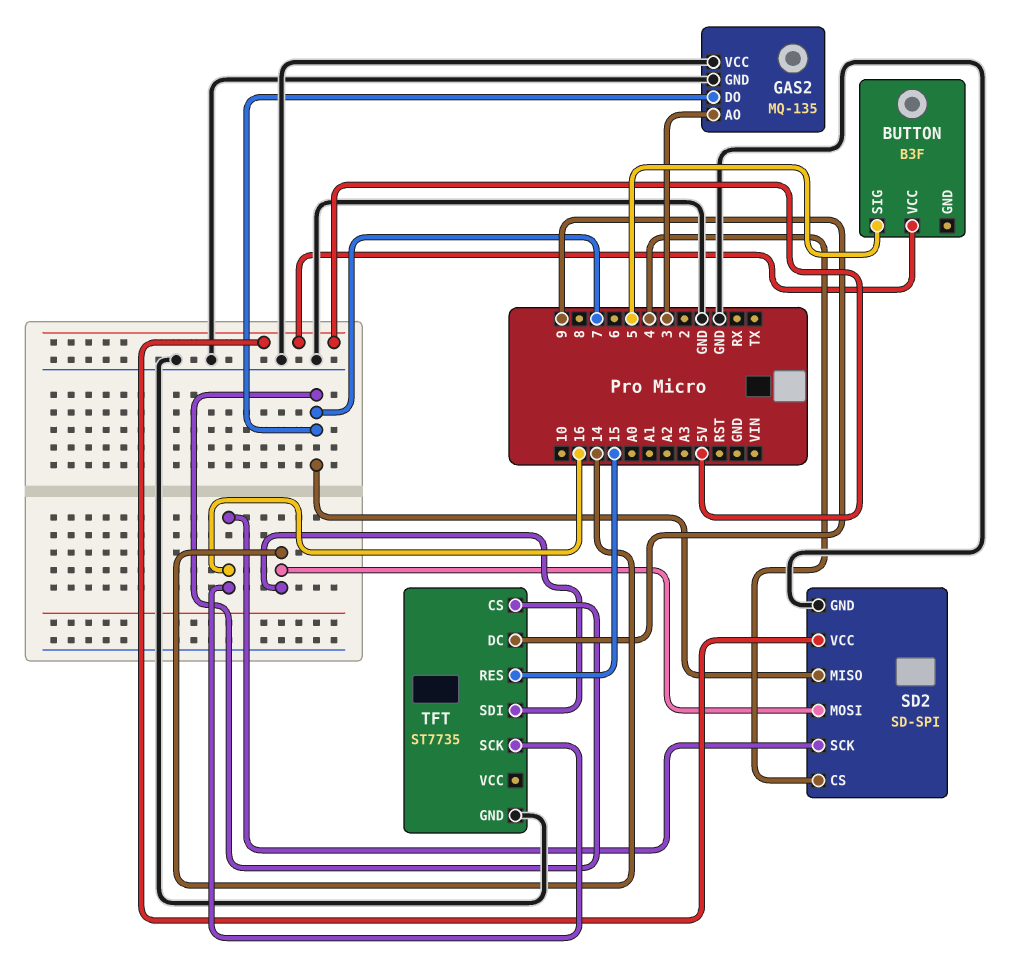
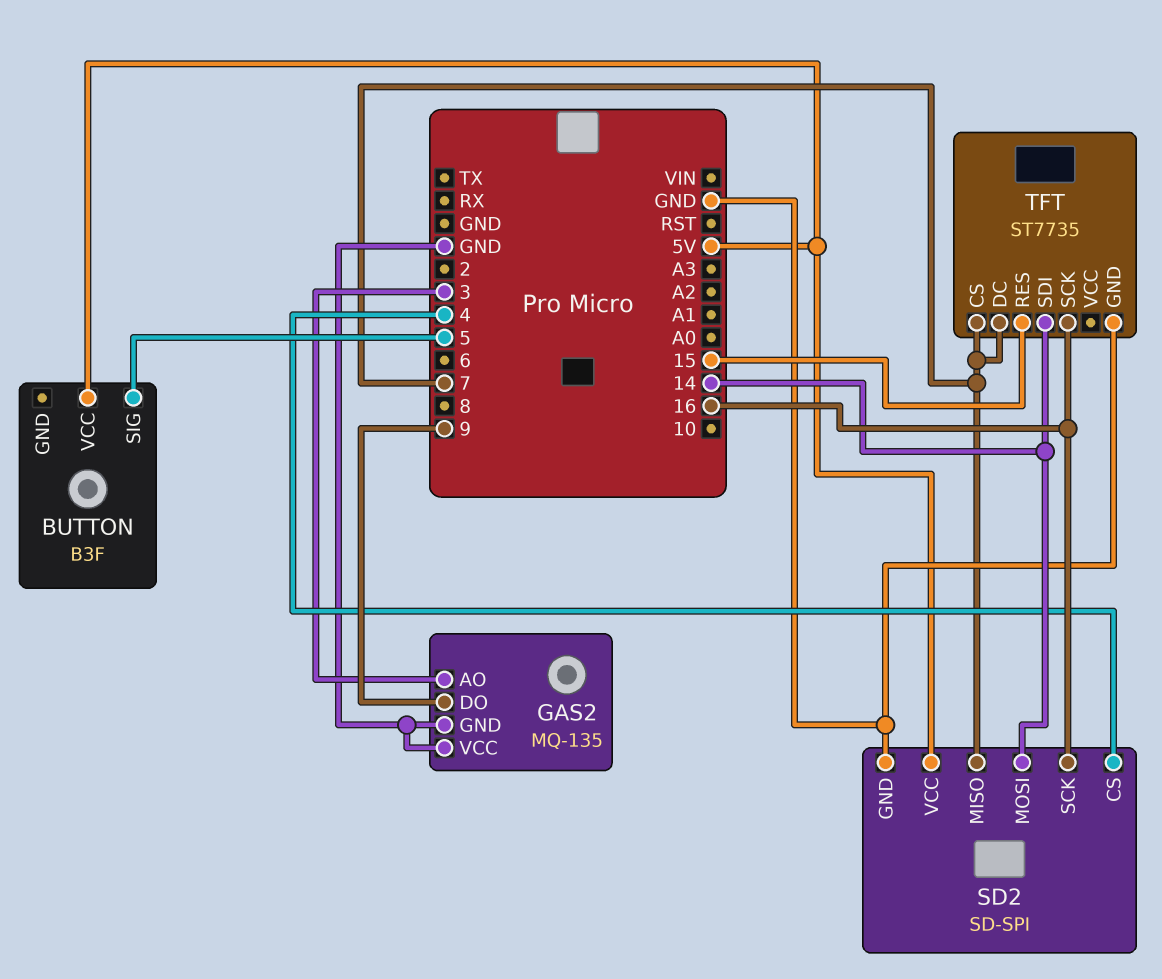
GAS2 pin DO: 7 -> 9
TFT pin DC: 9 -> 7

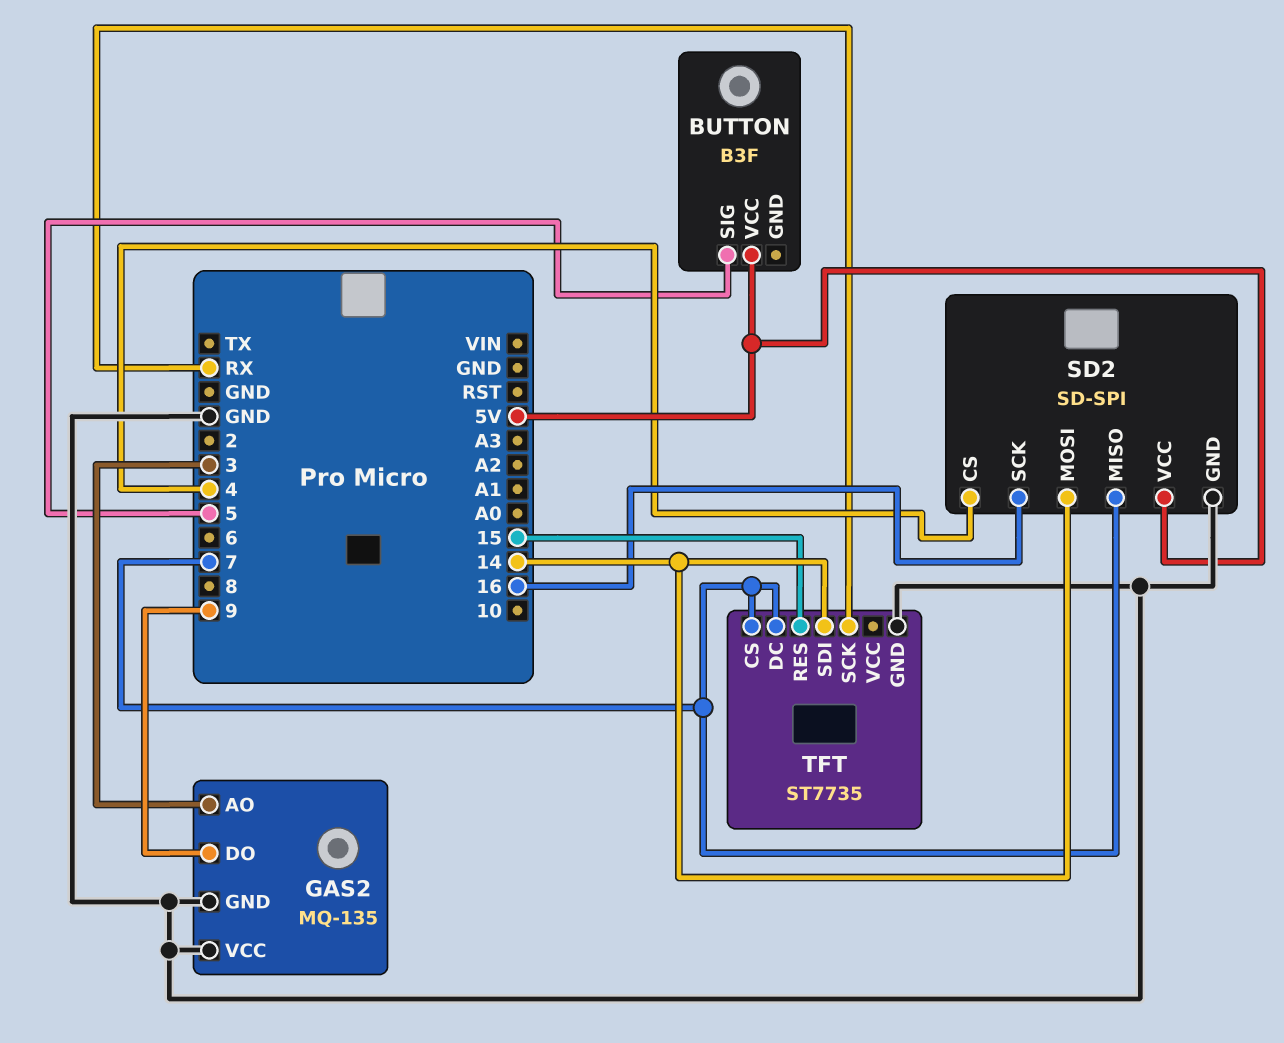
TFT pin SCK: 16 -> RX

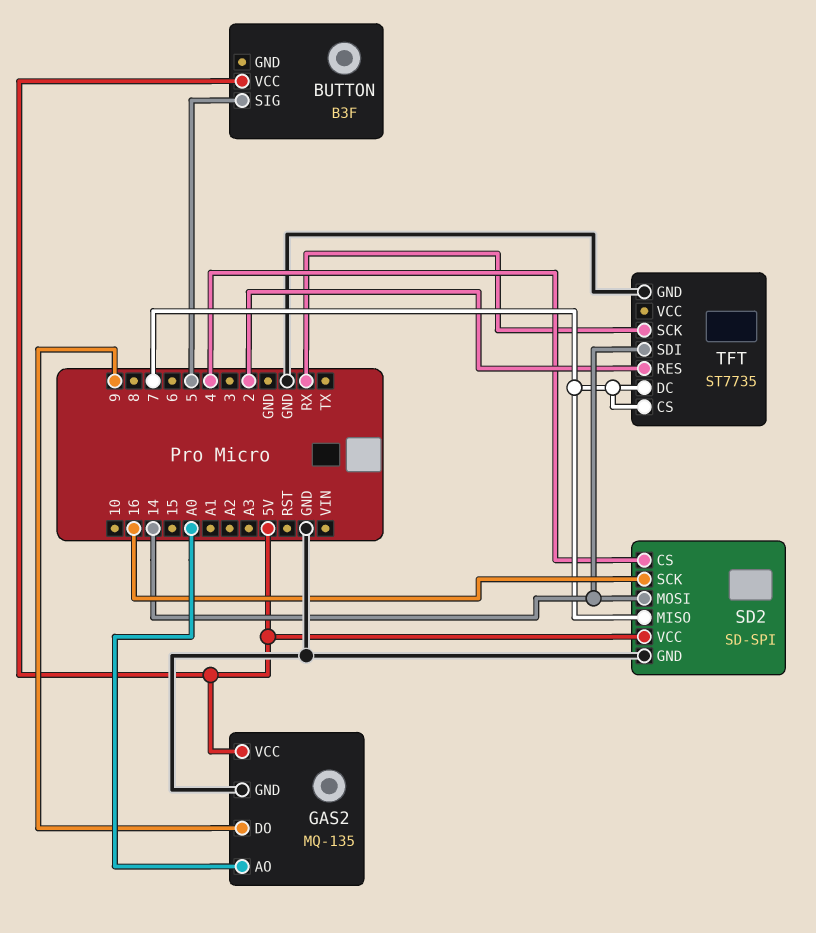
GAS2 pin AO: 3 -> A0
GAS2 pin VCC: GND -> 5V
TFT pin RES: 15 -> 2

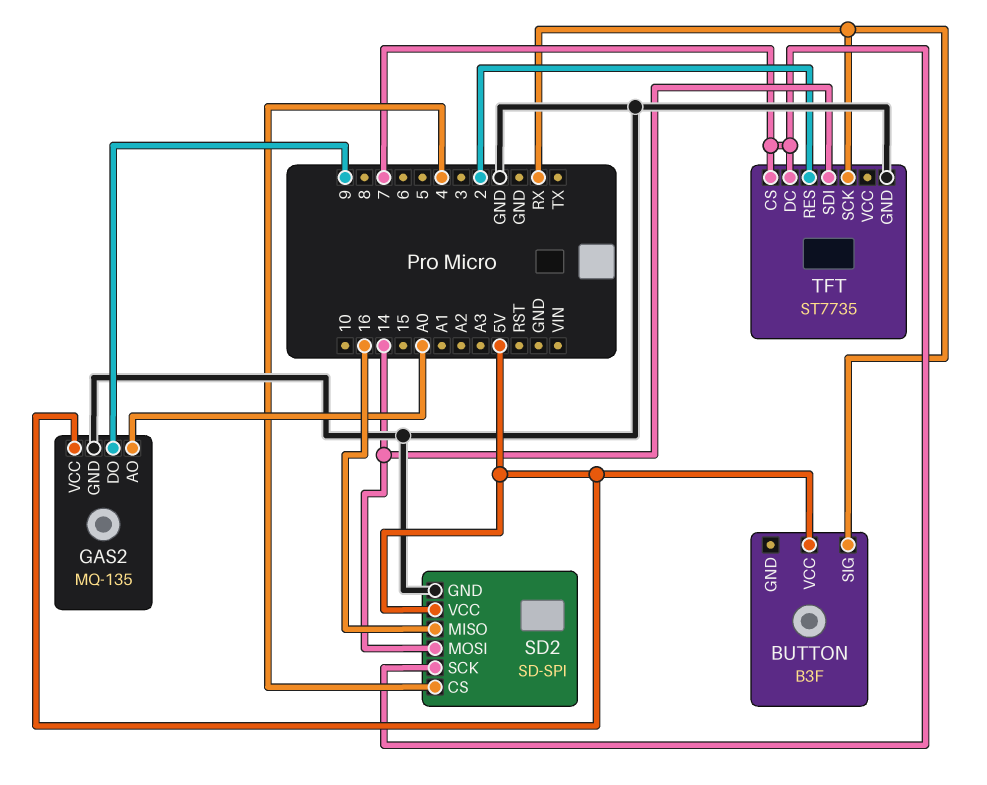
BUTTON pin SIG: 5 -> RX
SD2 pin MISO: 7 -> 16
SD2 pin SCK: 16 -> 7

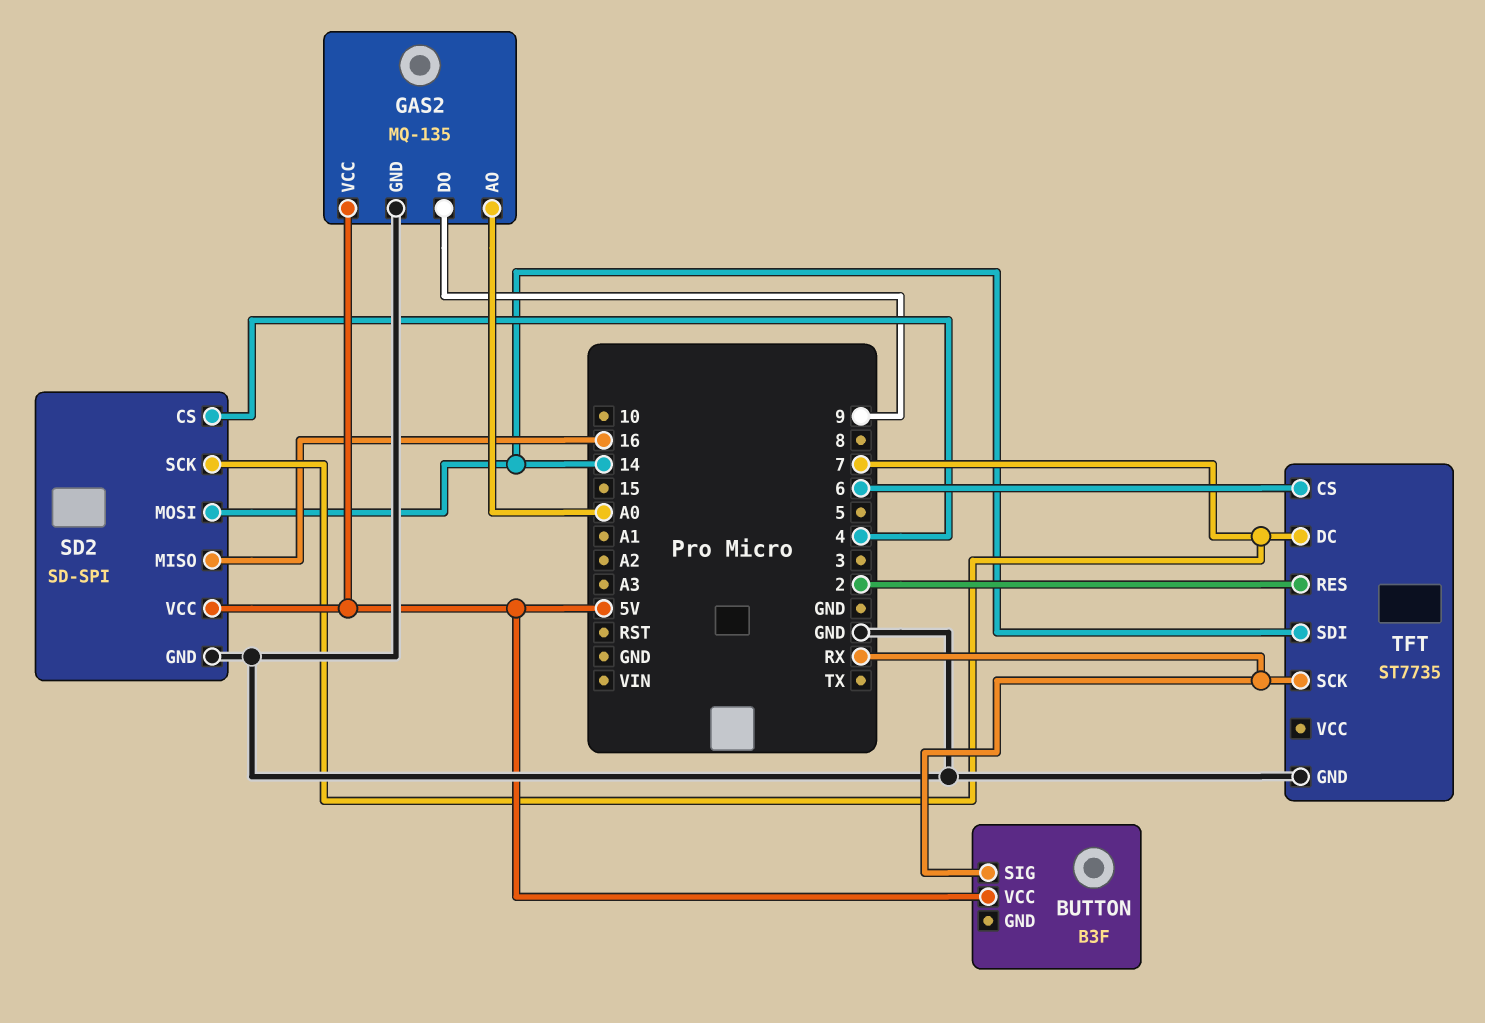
TFT pin CS: 7 -> 6

